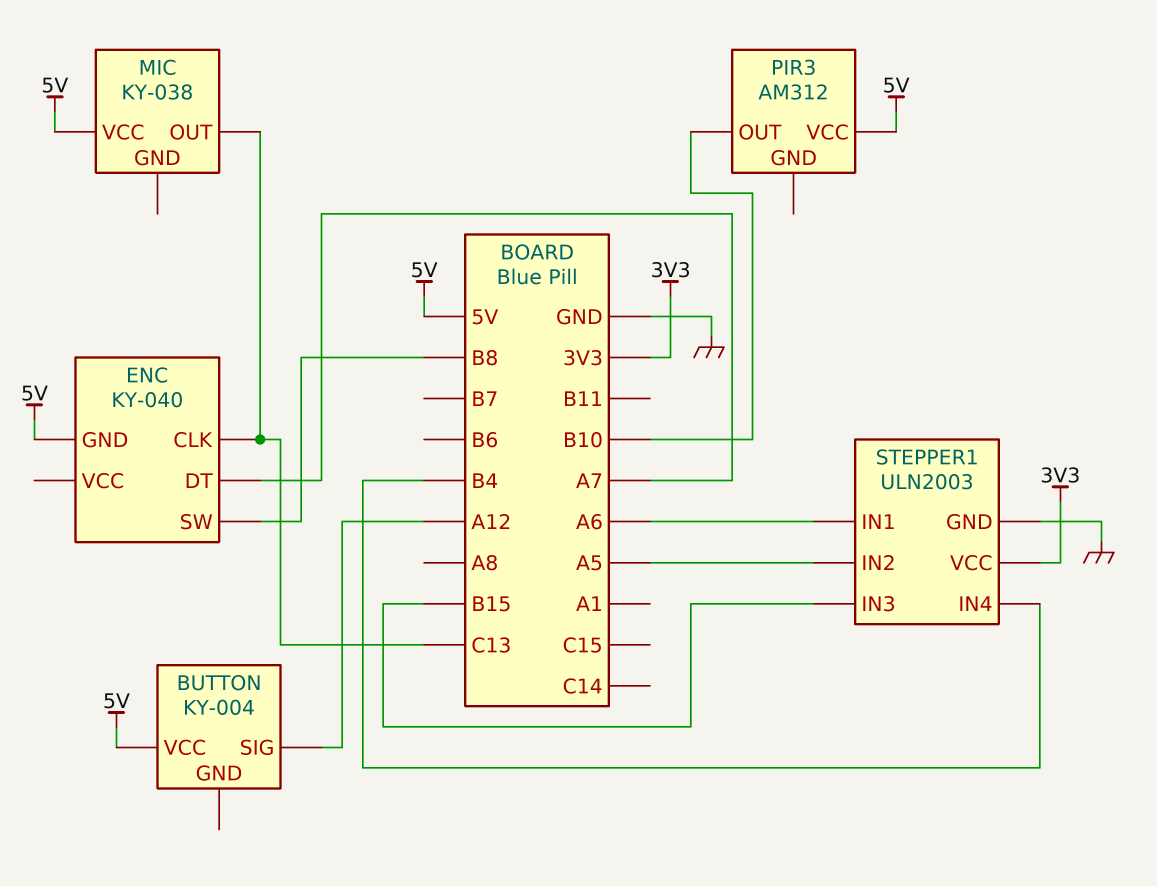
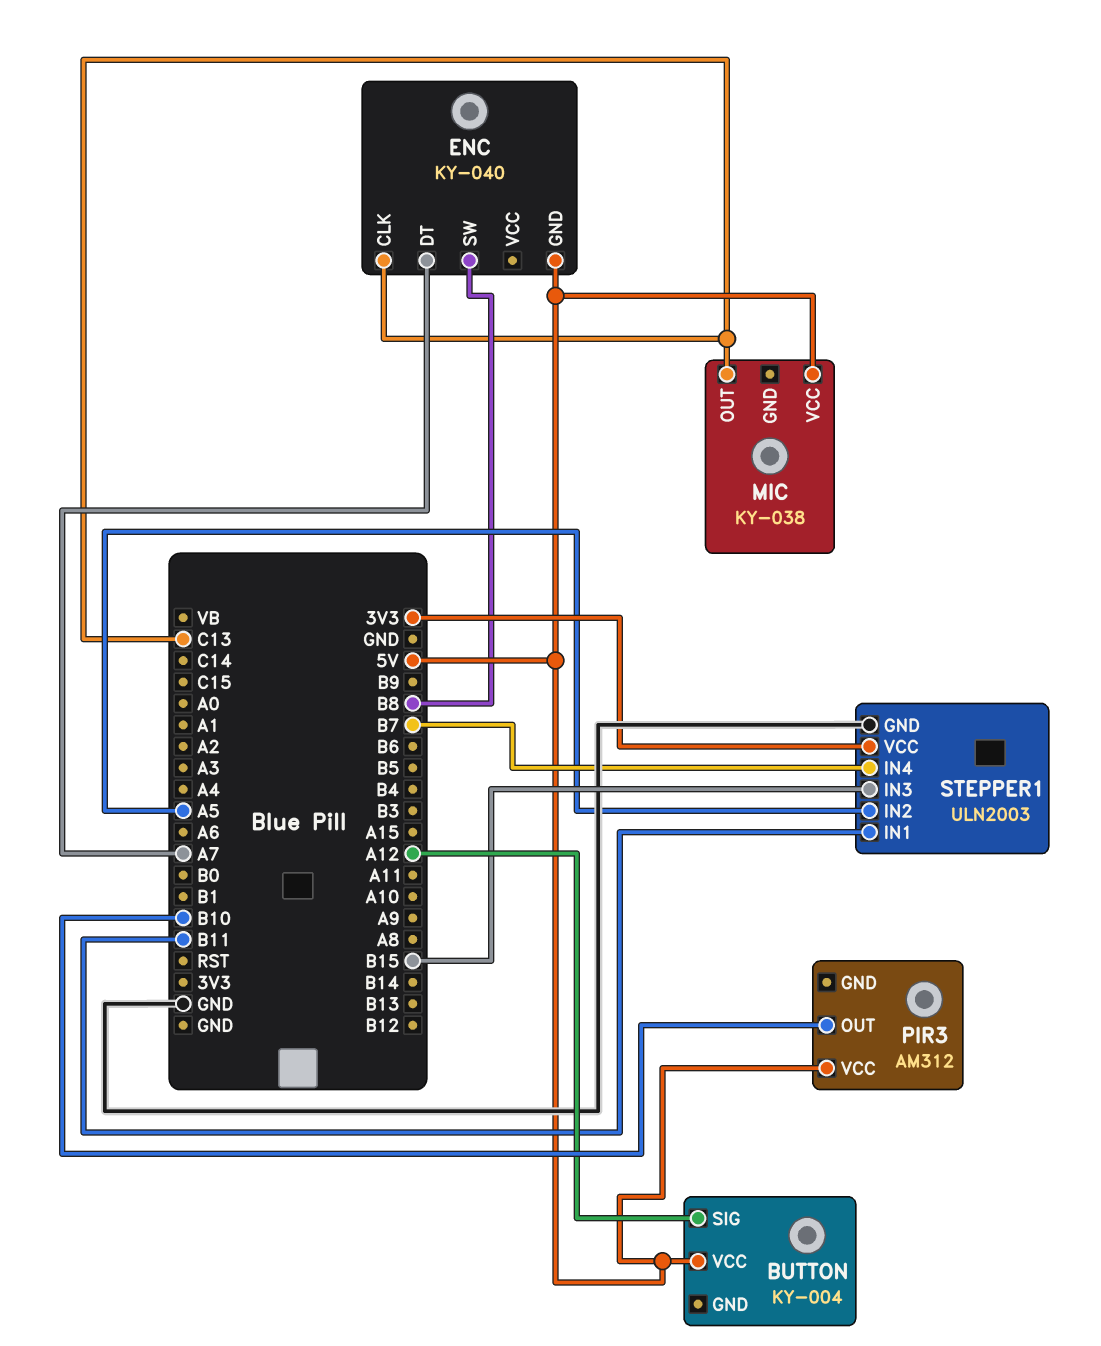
STEPPER1 pin IN1: A6 -> B11
STEPPER1 pin IN4: B4 -> B7

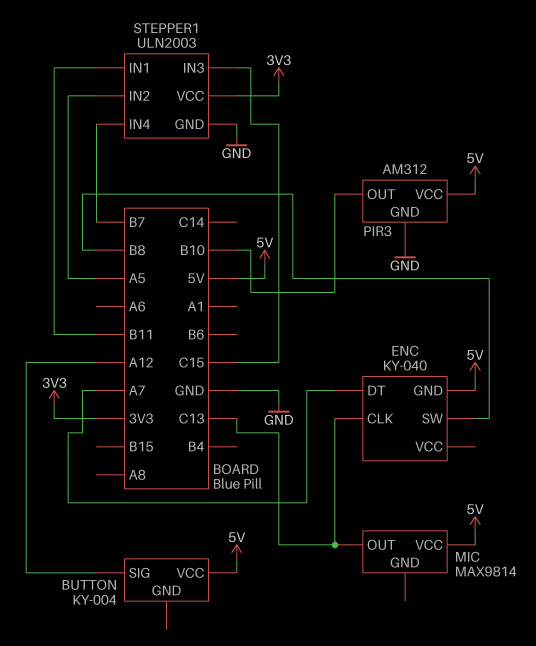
MIC: KY-038 -> MAX9814
PIR3 pin GND: none -> GND
STEPPER1 pin IN3: B15 -> C15

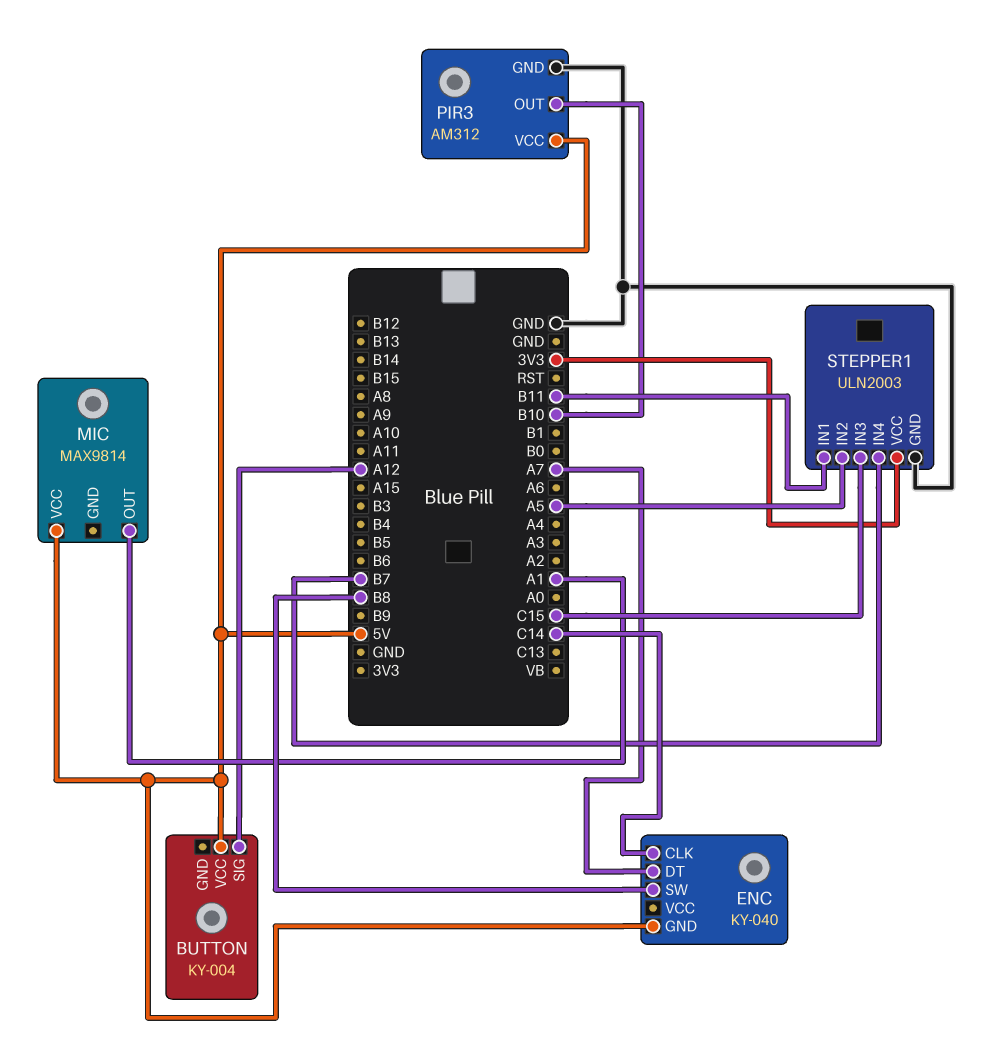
ENC pin CLK: C13 -> C14
MIC pin OUT: C13 -> A1

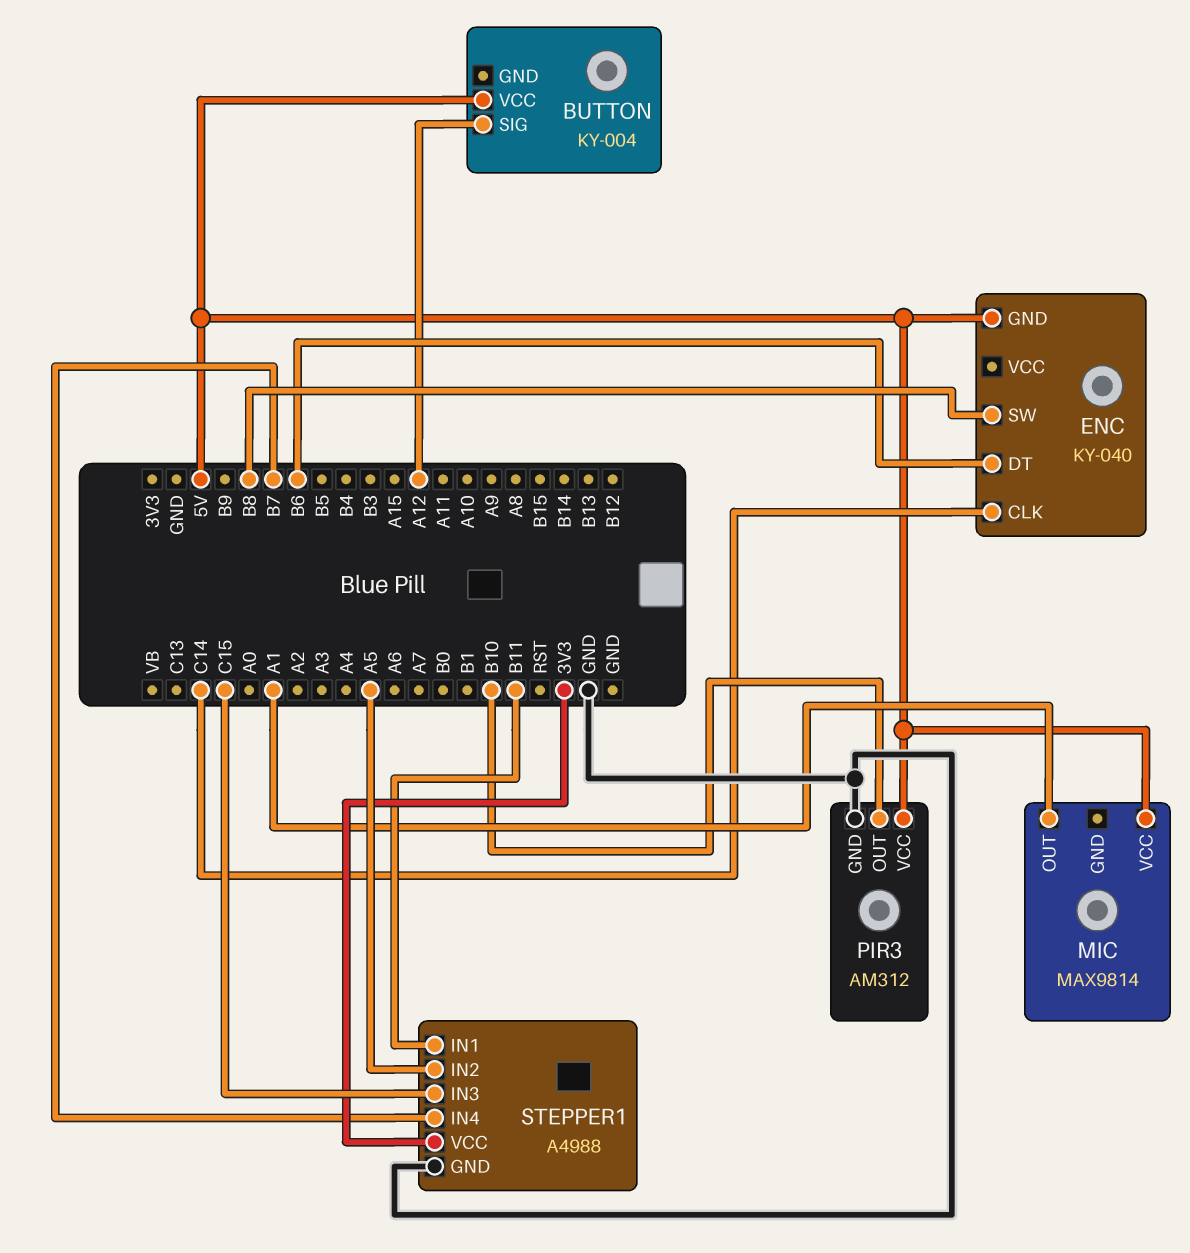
ENC pin DT: A7 -> B6
STEPPER1: ULN2003 -> A4988

